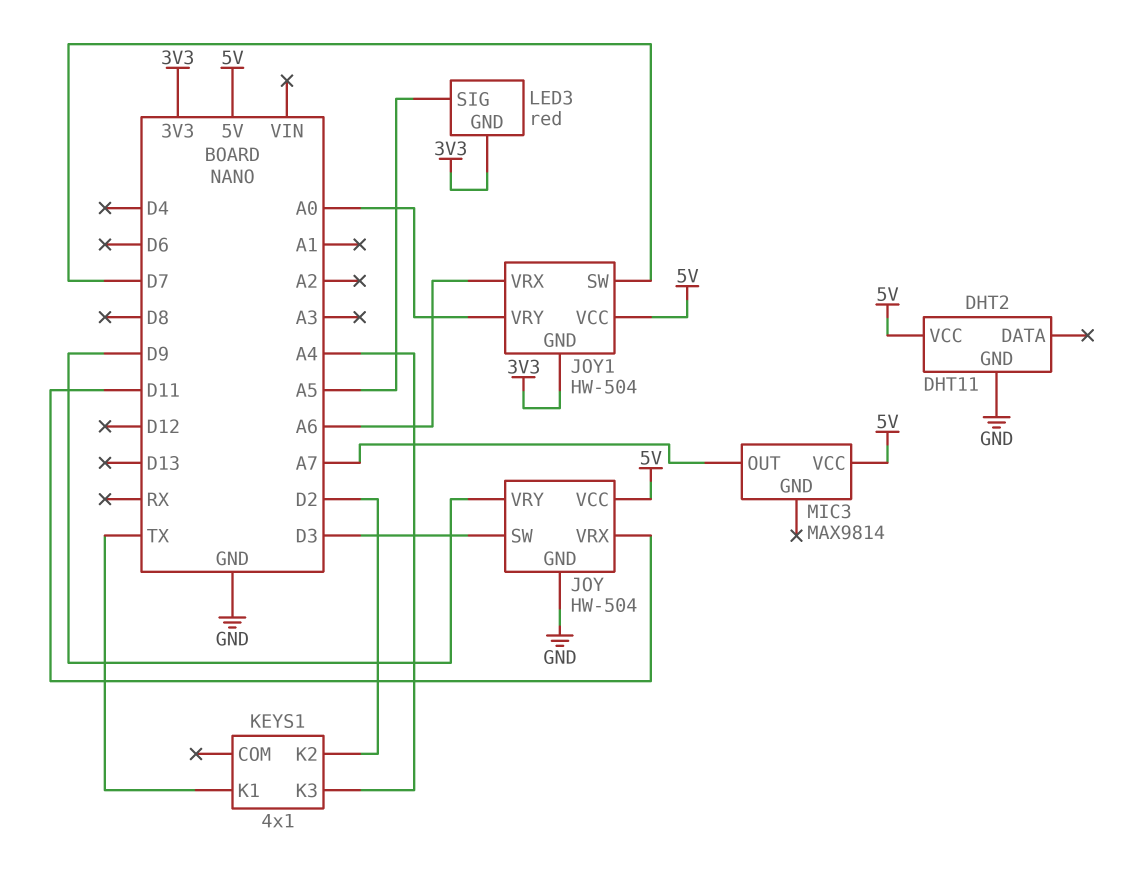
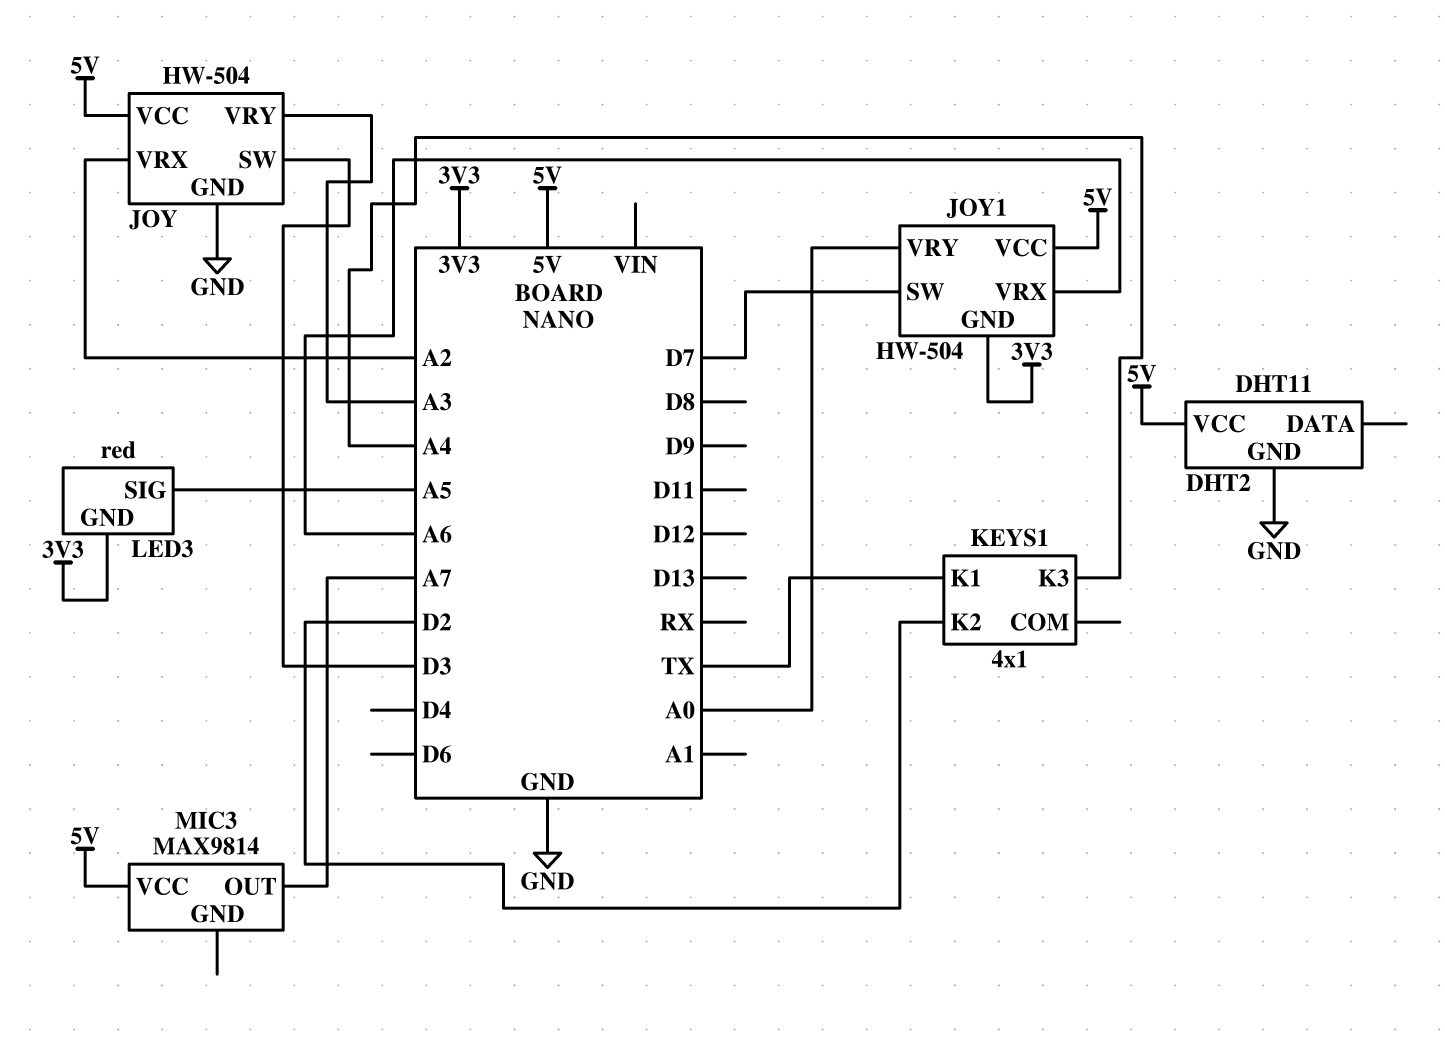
JOY pin VRX: D11 -> A2
JOY pin VRY: D9 -> A3

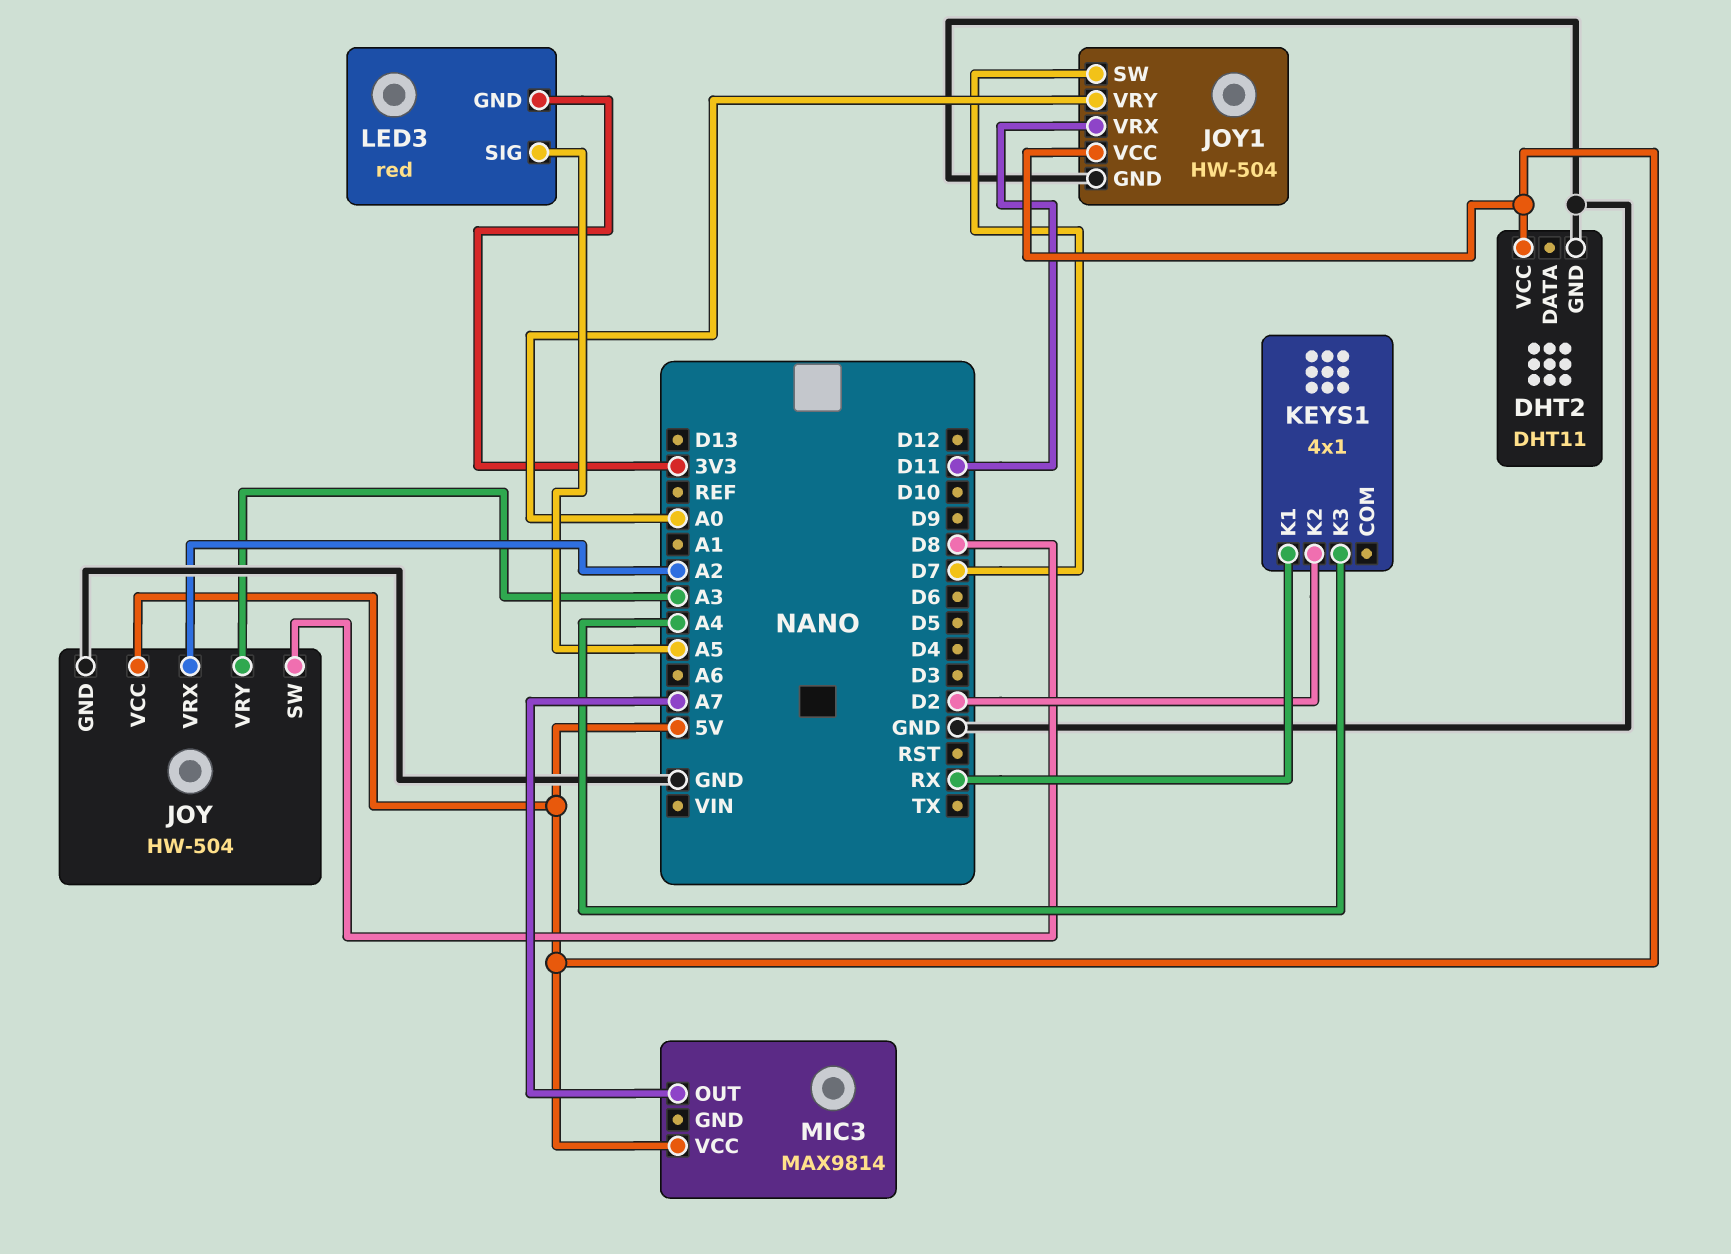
JOY pin SW: D3 -> D8
JOY1 pin GND: 3V3 -> GND
JOY1 pin VRX: A6 -> D11
KEYS1 pin K1: TX -> RX

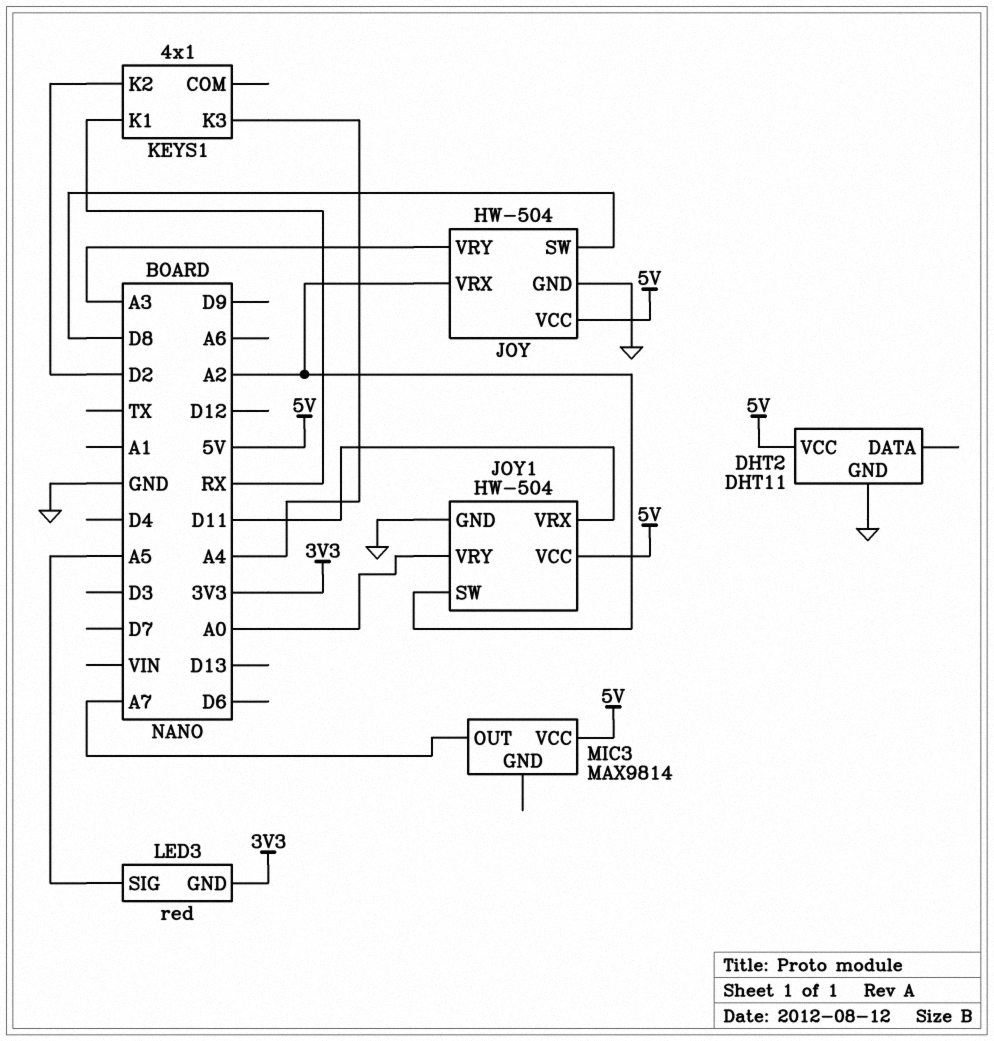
JOY1 pin SW: D7 -> A2

